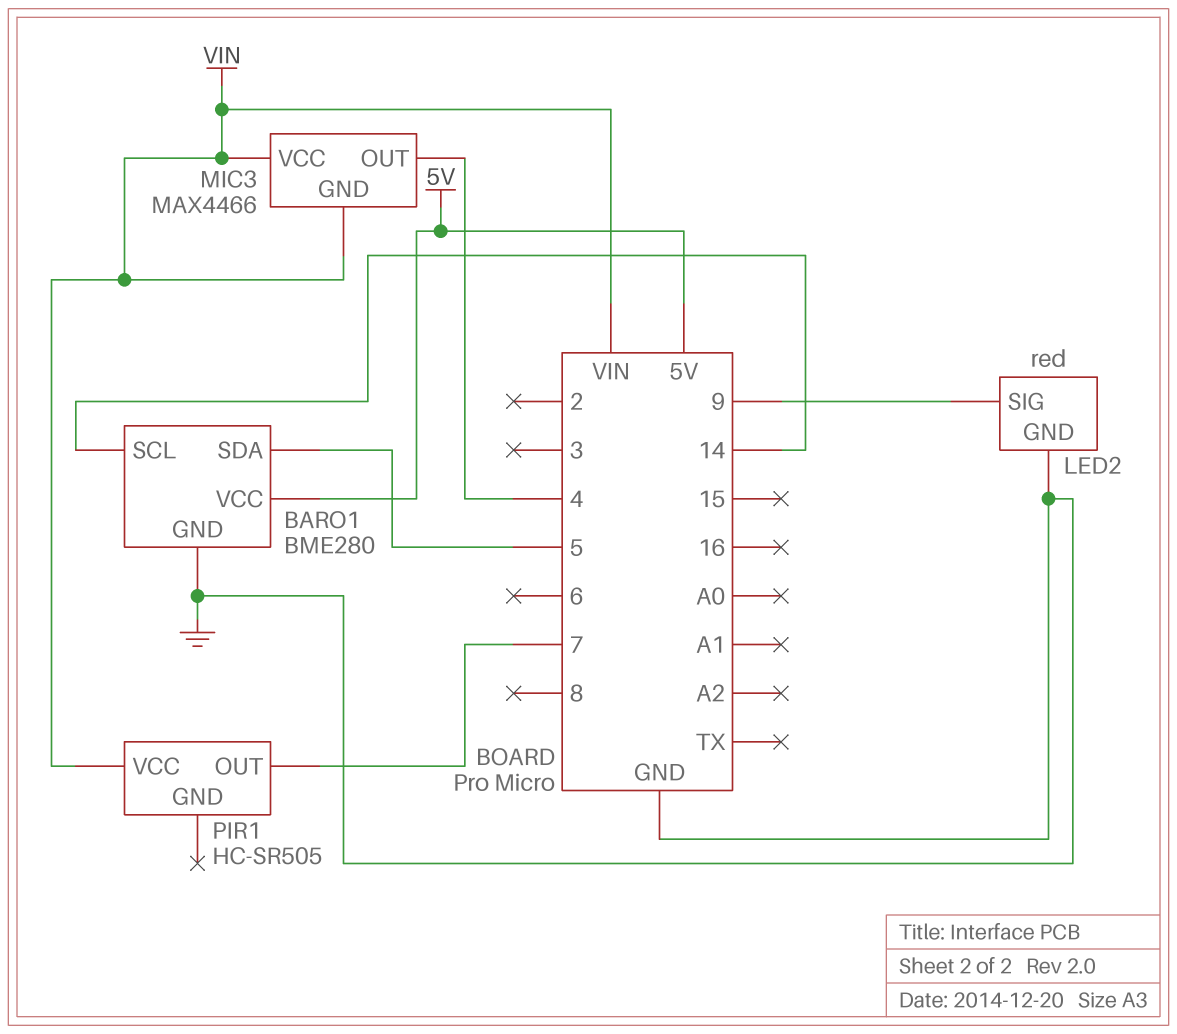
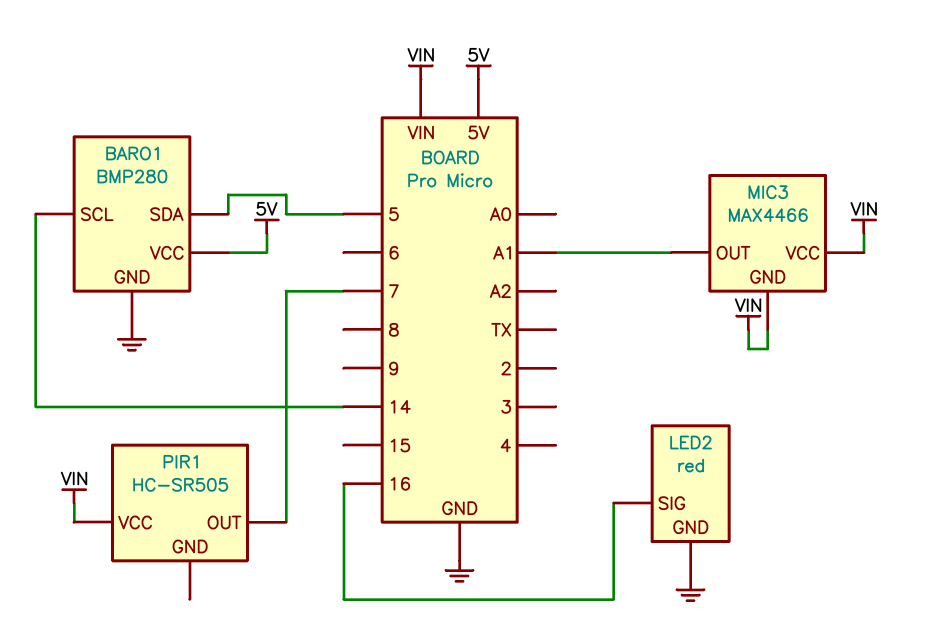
BARO1: BME280 -> BMP280
LED2 pin SIG: 9 -> 16
MIC3 pin OUT: 4 -> A1

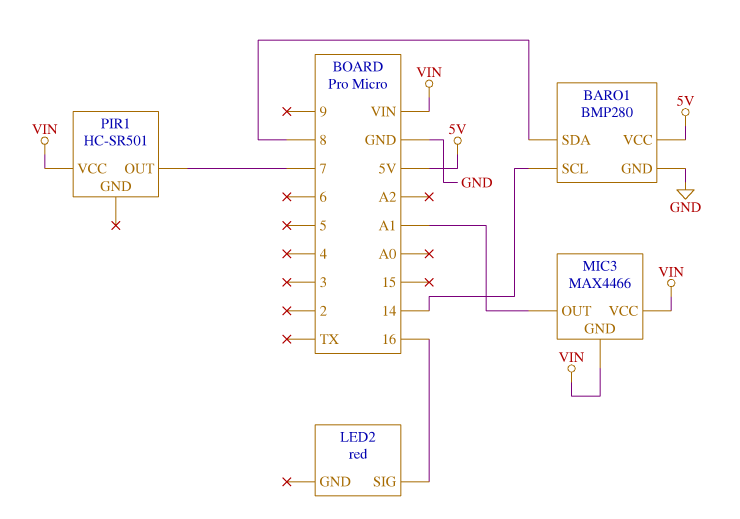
BARO1 pin SDA: 5 -> 8
LED2 pin GND: GND -> none
PIR1: HC-SR505 -> HC-SR501

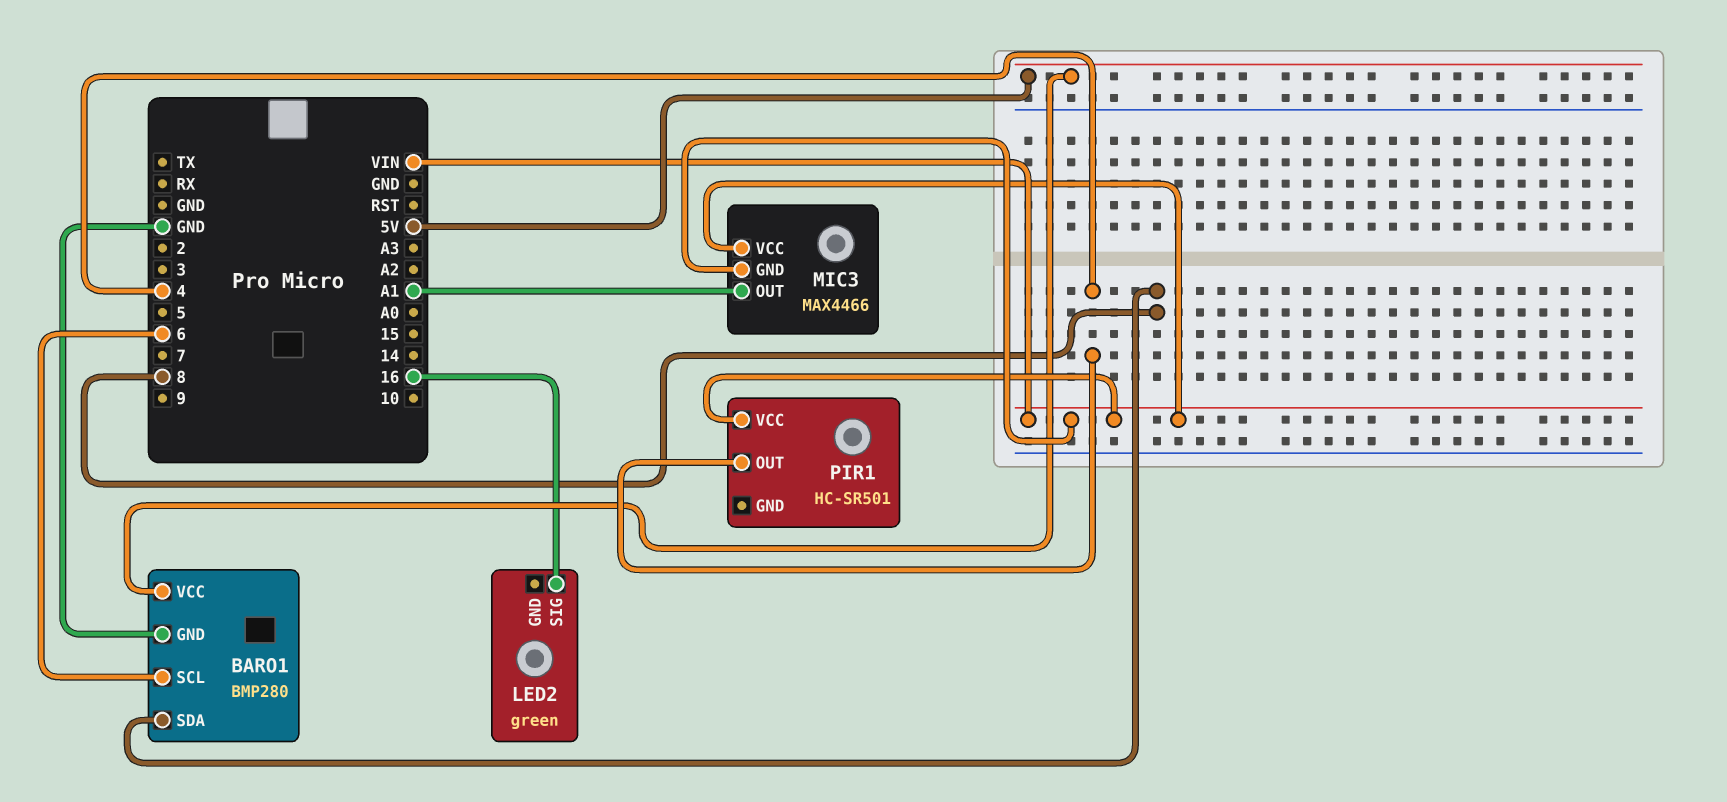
BARO1 pin SCL: 14 -> 6
LED2: red -> green
PIR1 pin OUT: 7 -> 4

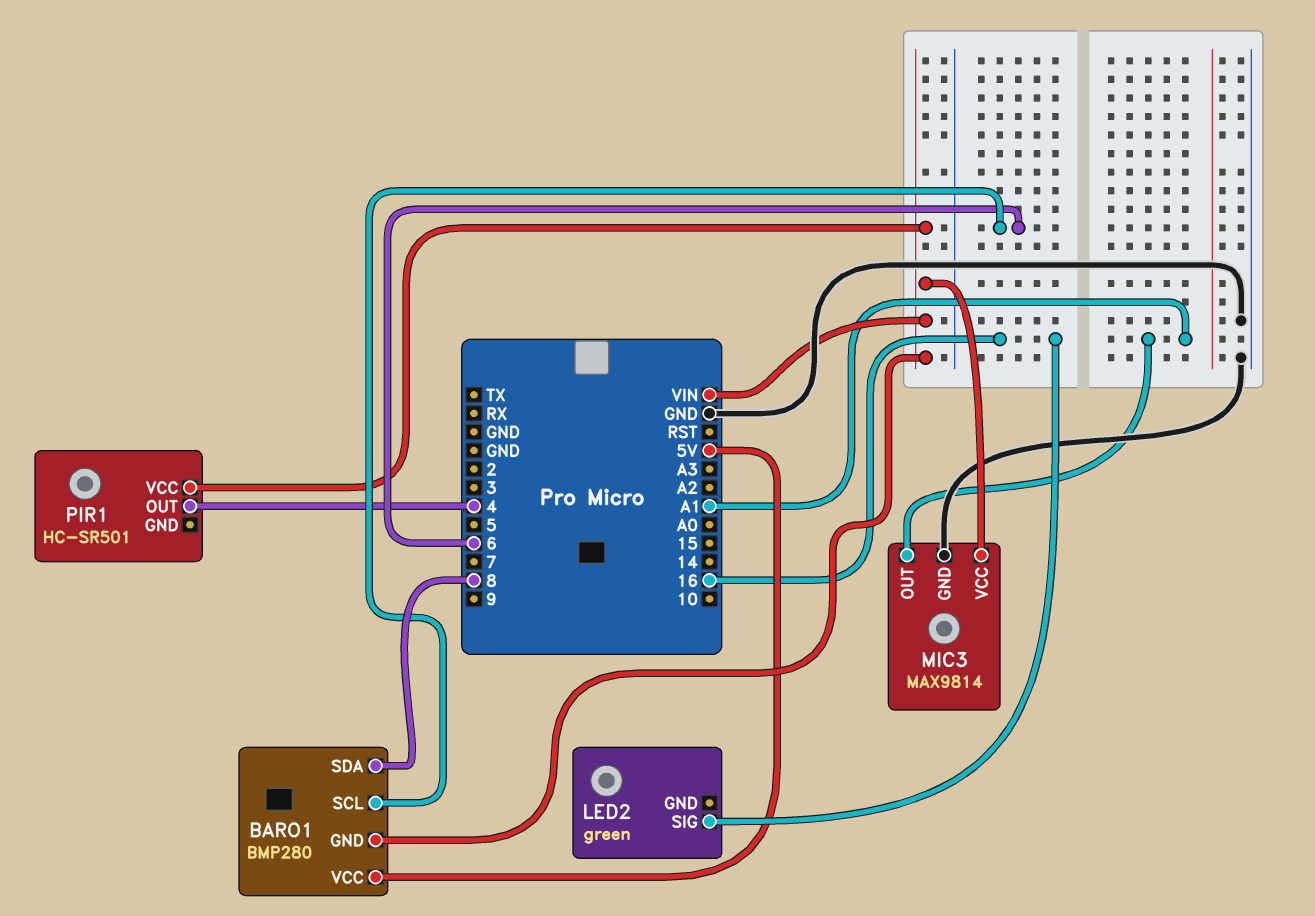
BARO1 pin GND: GND -> VIN
MIC3: MAX4466 -> MAX9814
MIC3 pin GND: VIN -> GND

